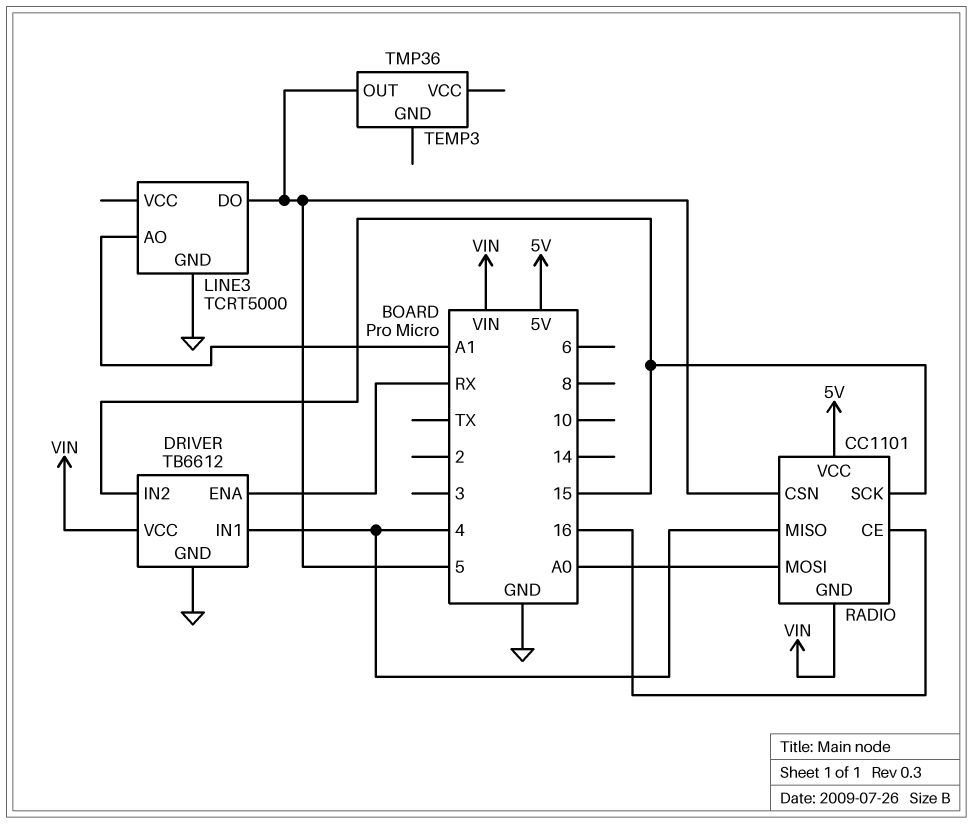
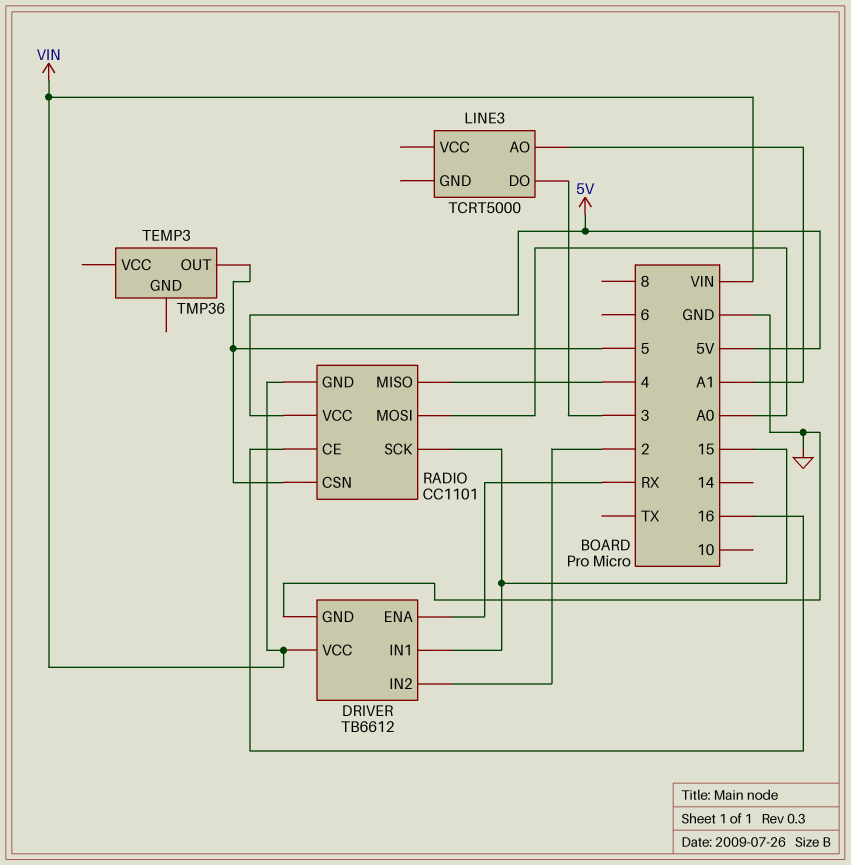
DRIVER pin IN1: 4 -> 15
DRIVER pin IN2: 15 -> 2
LINE3 pin DO: 5 -> 3
LINE3 pin GND: GND -> none

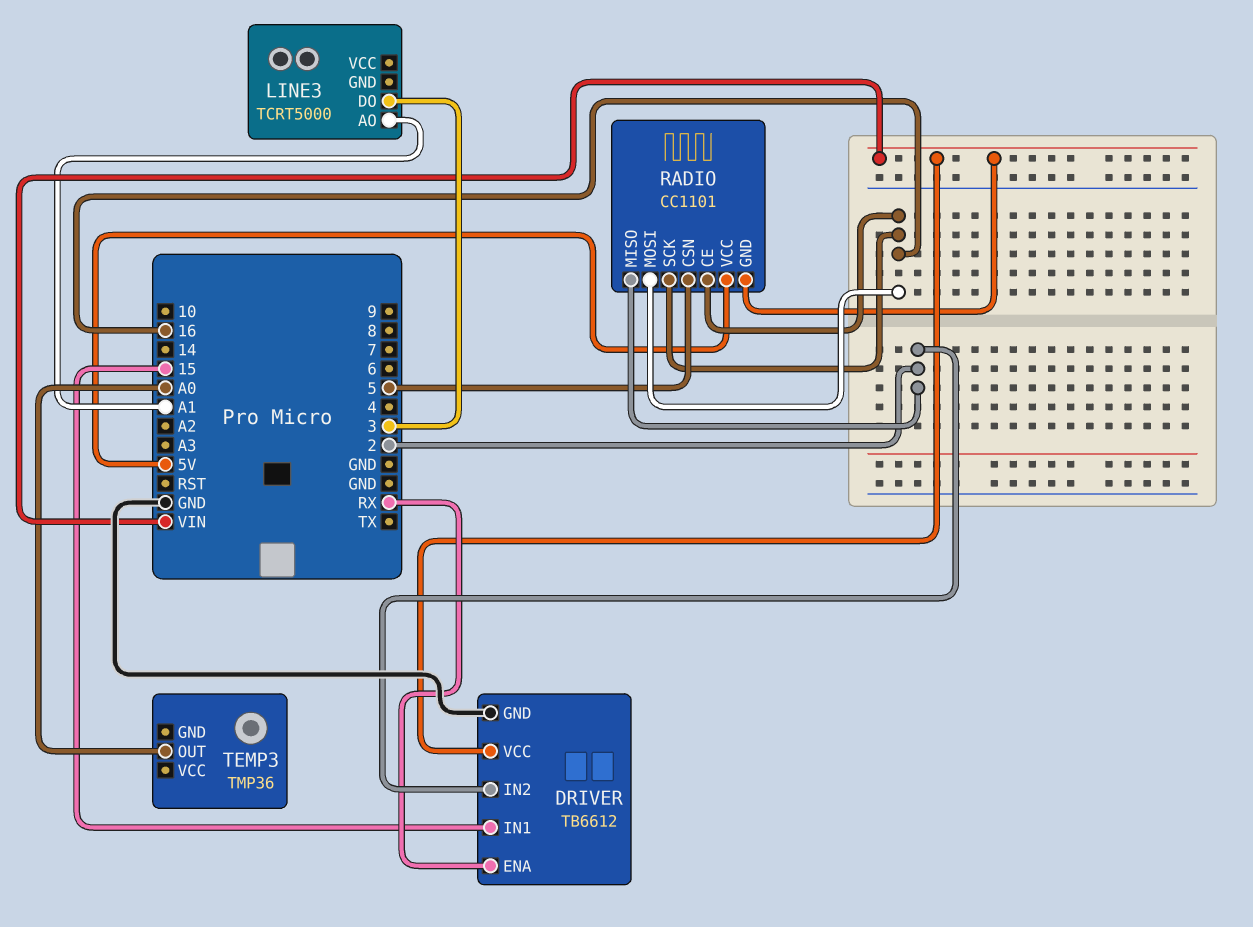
RADIO pin MISO: 4 -> 2
RADIO pin MOSI: A0 -> 16
RADIO pin SCK: 15 -> 16
TEMP3 pin OUT: 5 -> A0

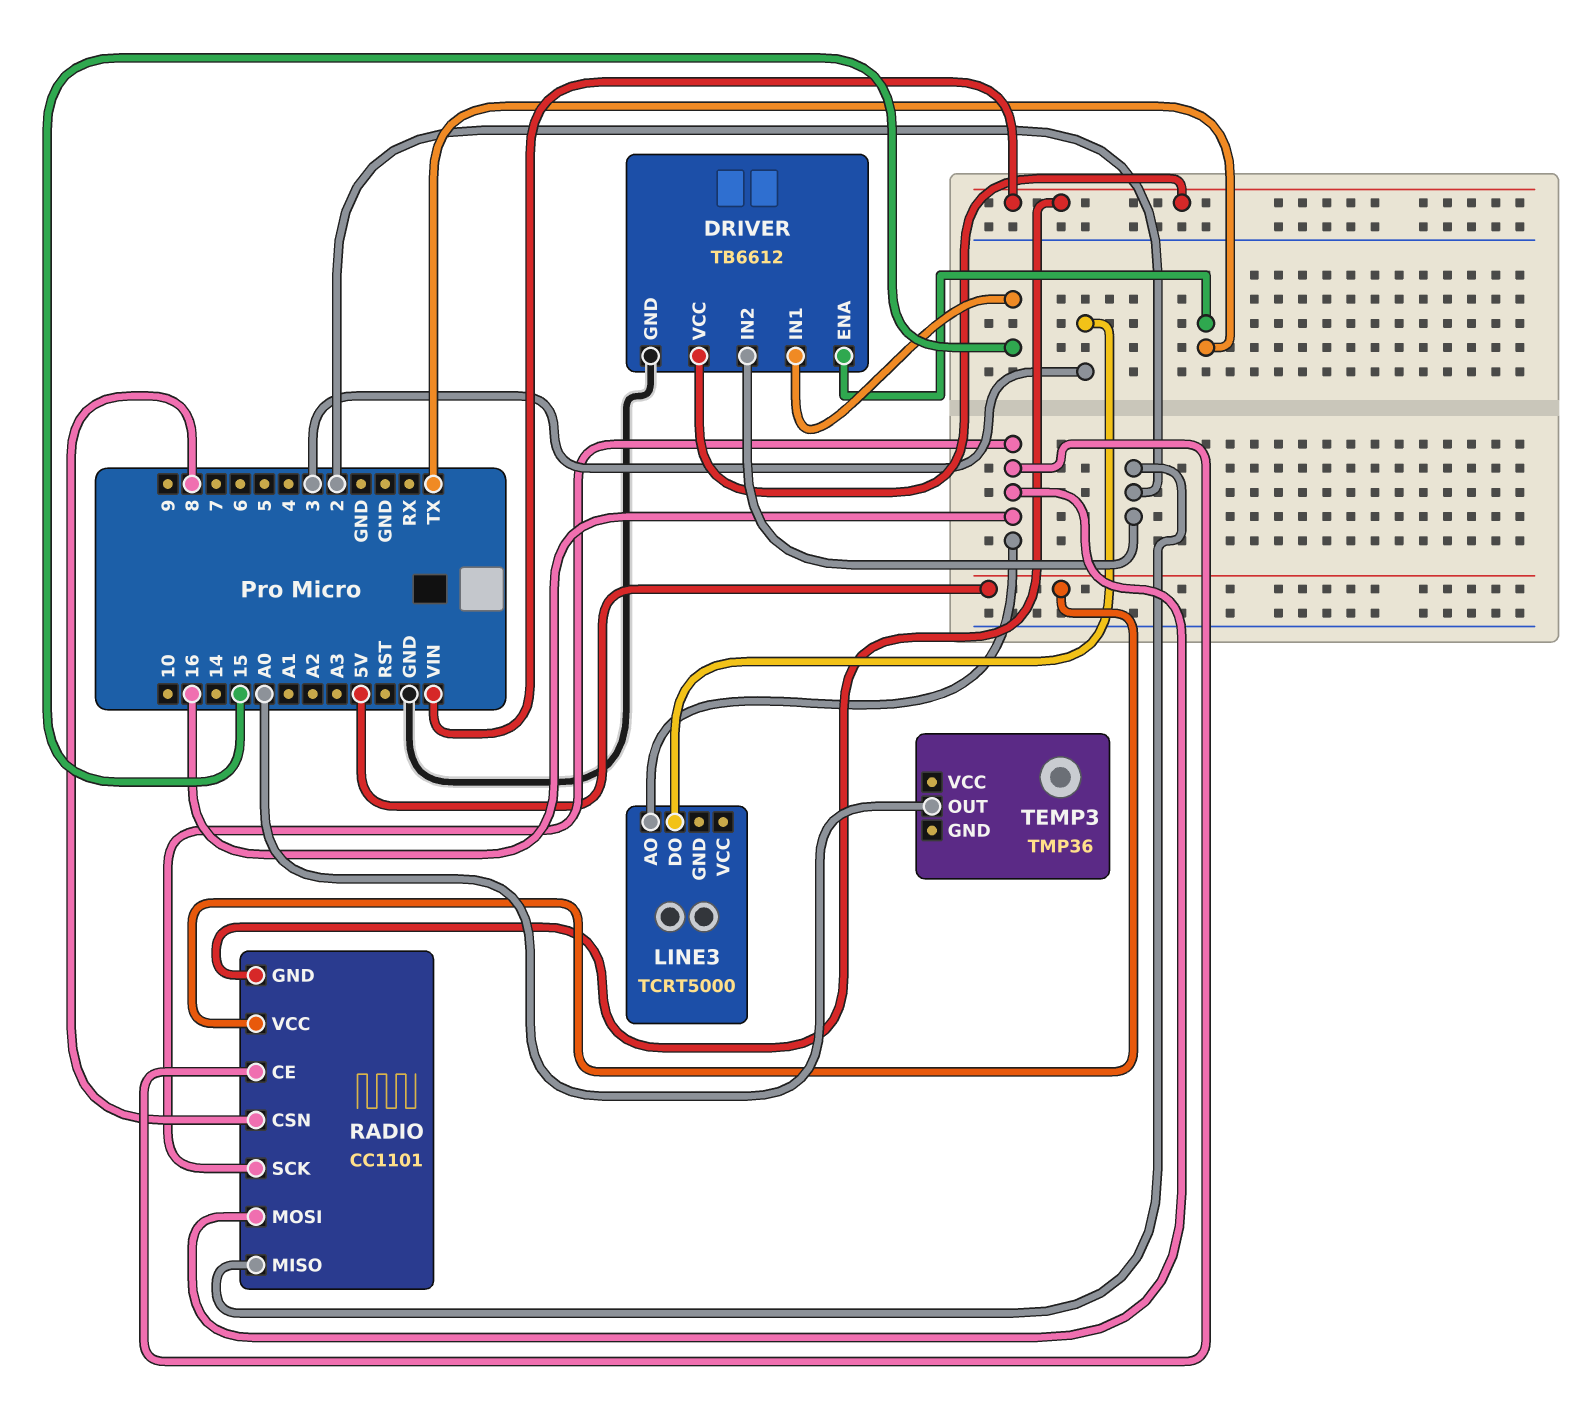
DRIVER pin ENA: RX -> TX
LINE3 pin AO: A1 -> 16
RADIO pin CSN: 5 -> 8

